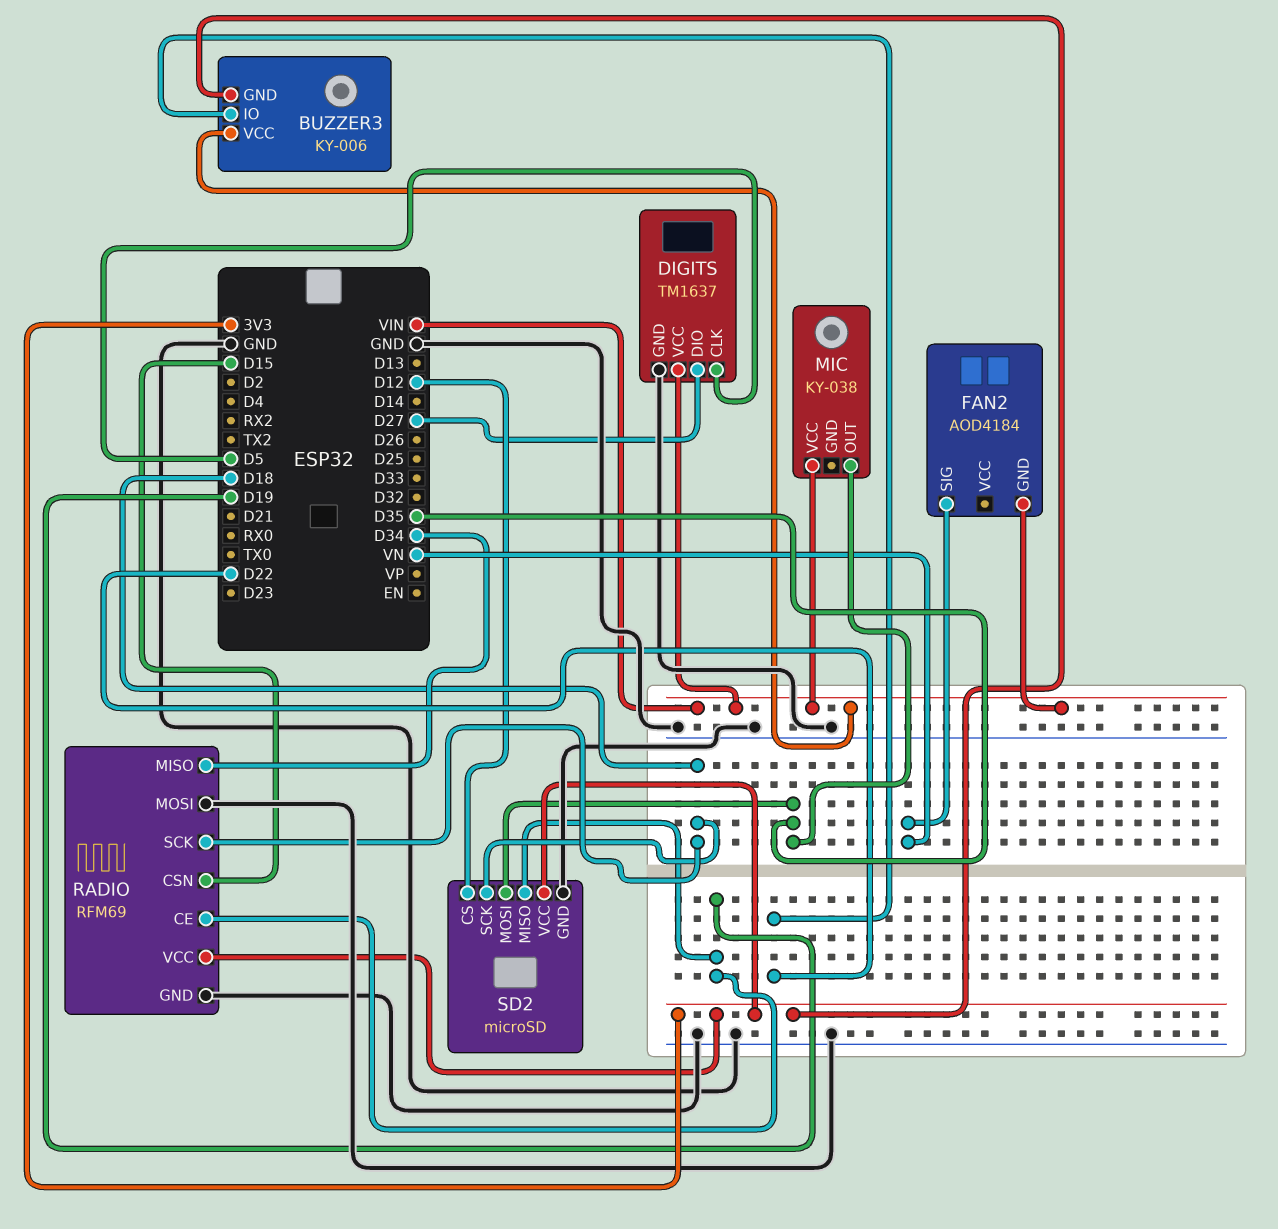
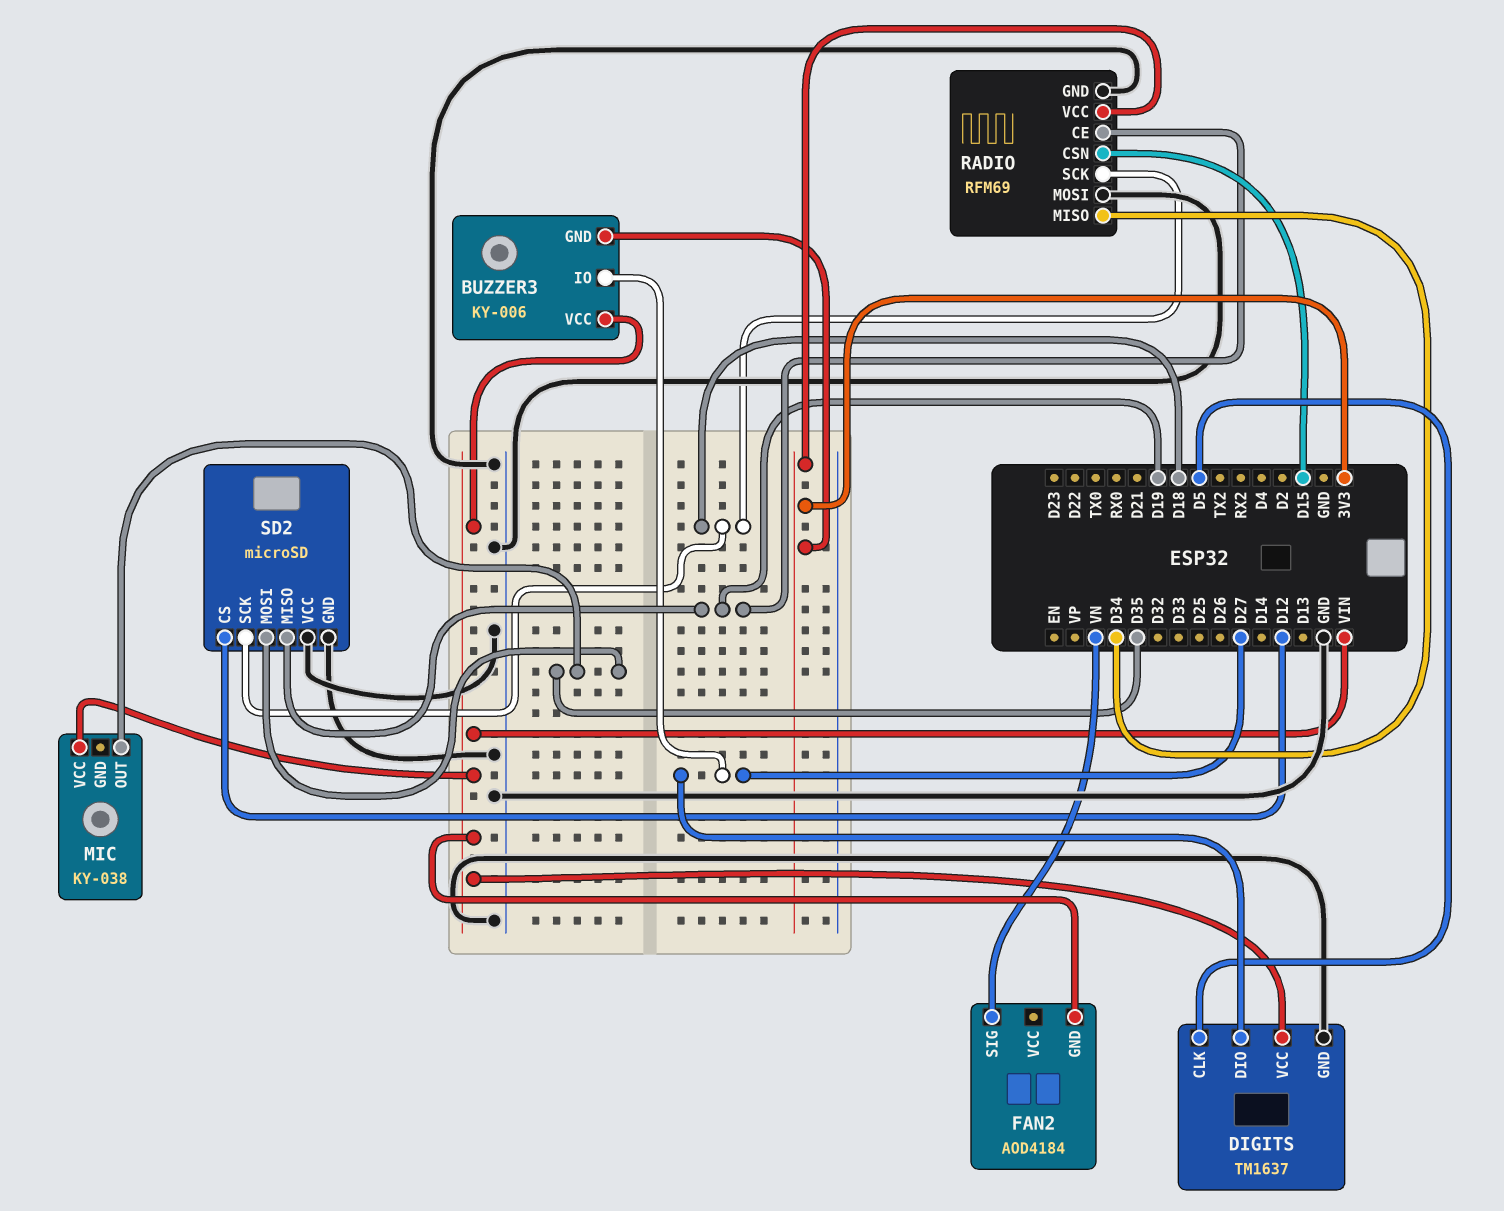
BUZZER3 pin IO: D22 -> D27
SD2 pin VCC: 3V3 -> GND

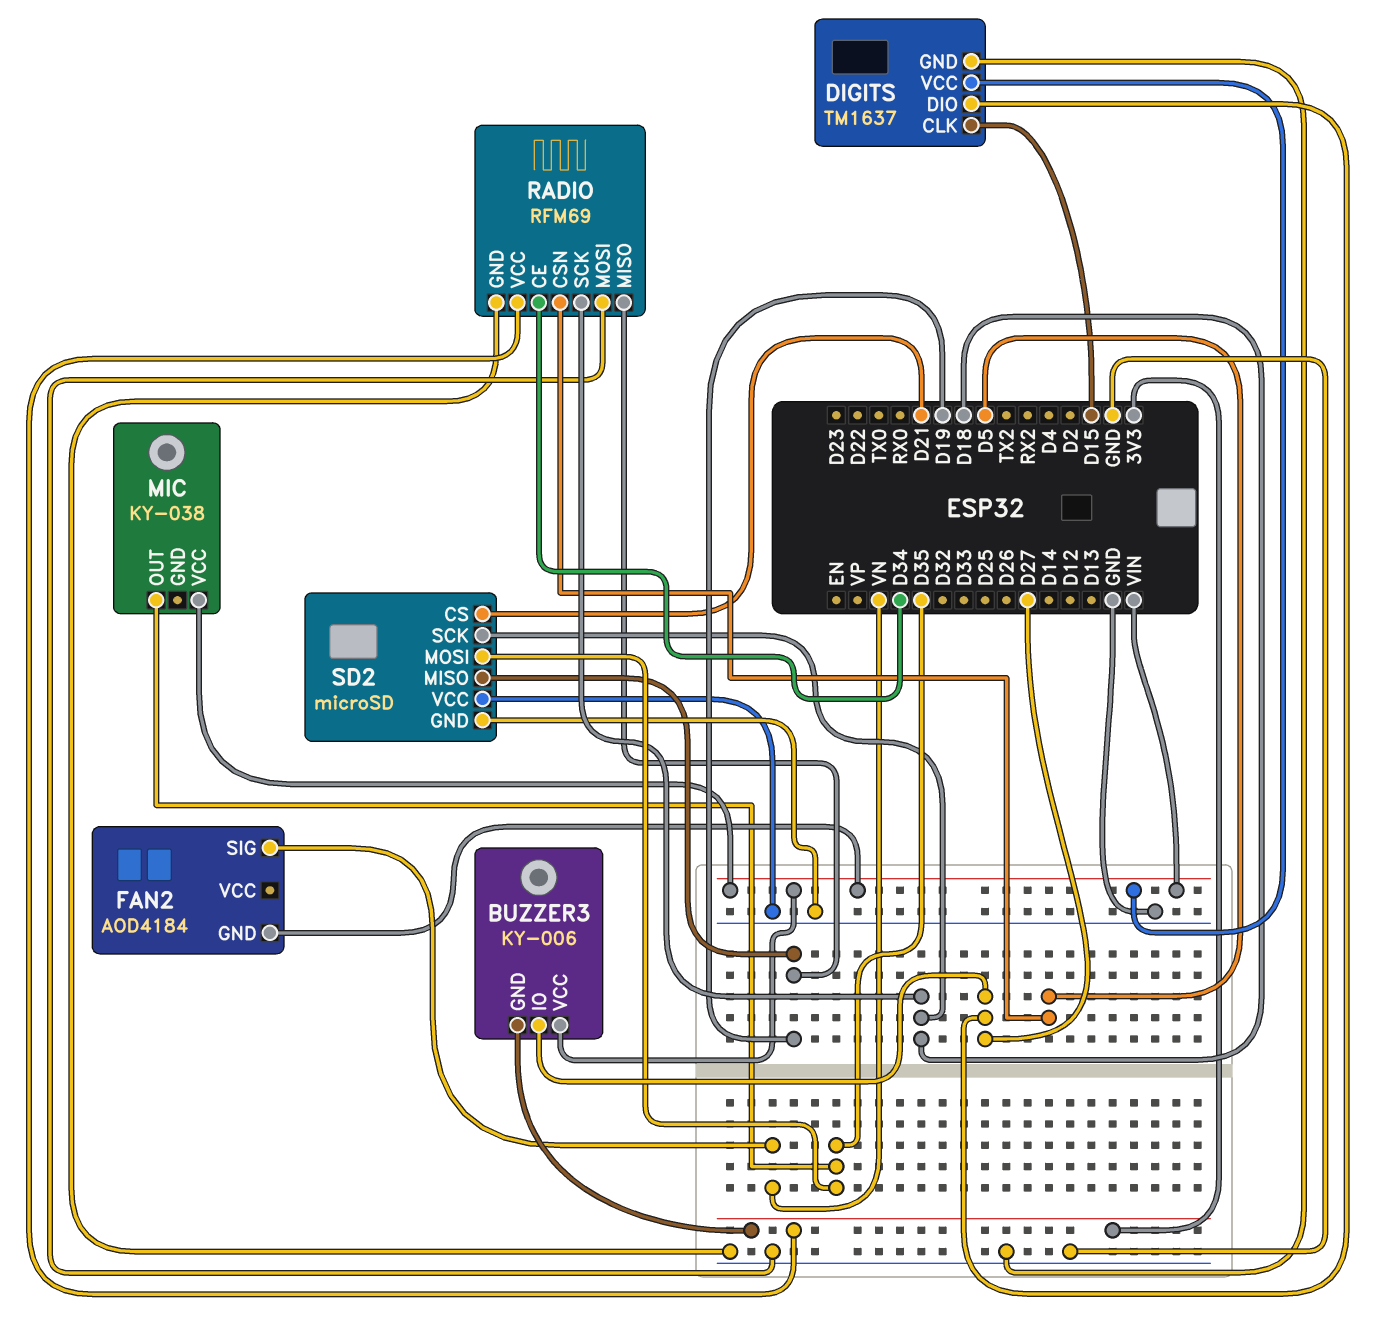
DIGITS pin CLK: D5 -> D15
RADIO pin CE: D19 -> D34
RADIO pin CSN: D15 -> D5
RADIO pin MISO: D34 -> D19
SD2 pin CS: D12 -> D21

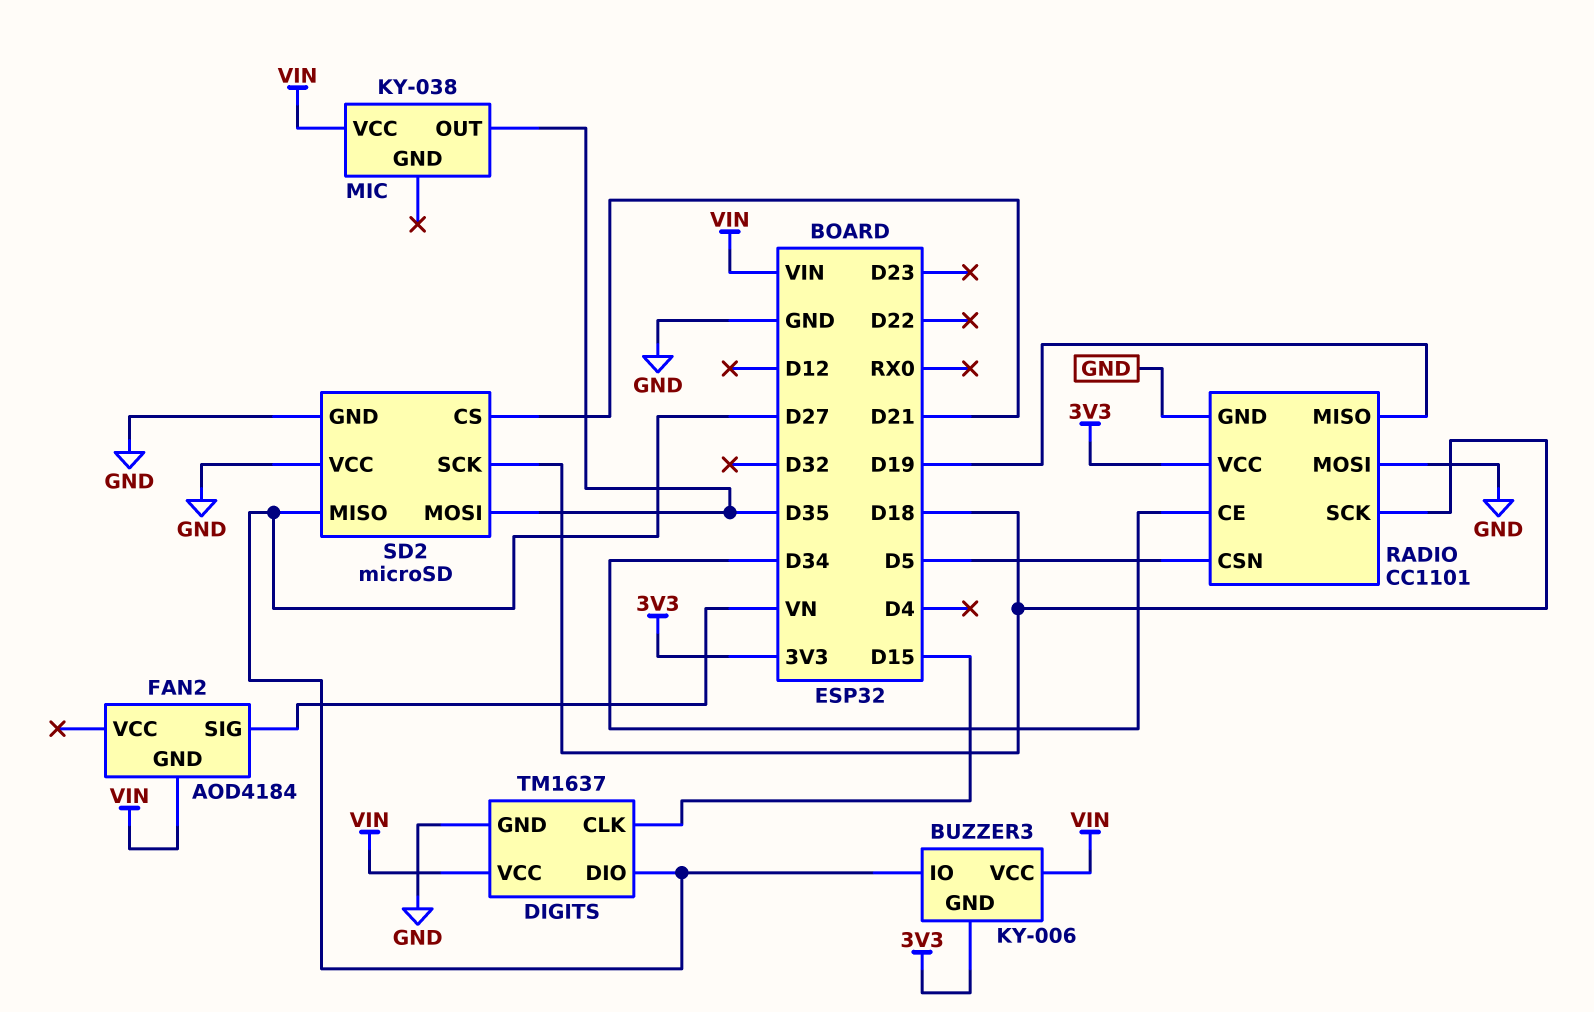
RADIO: RFM69 -> CC1101
SD2 pin MISO: D19 -> D27

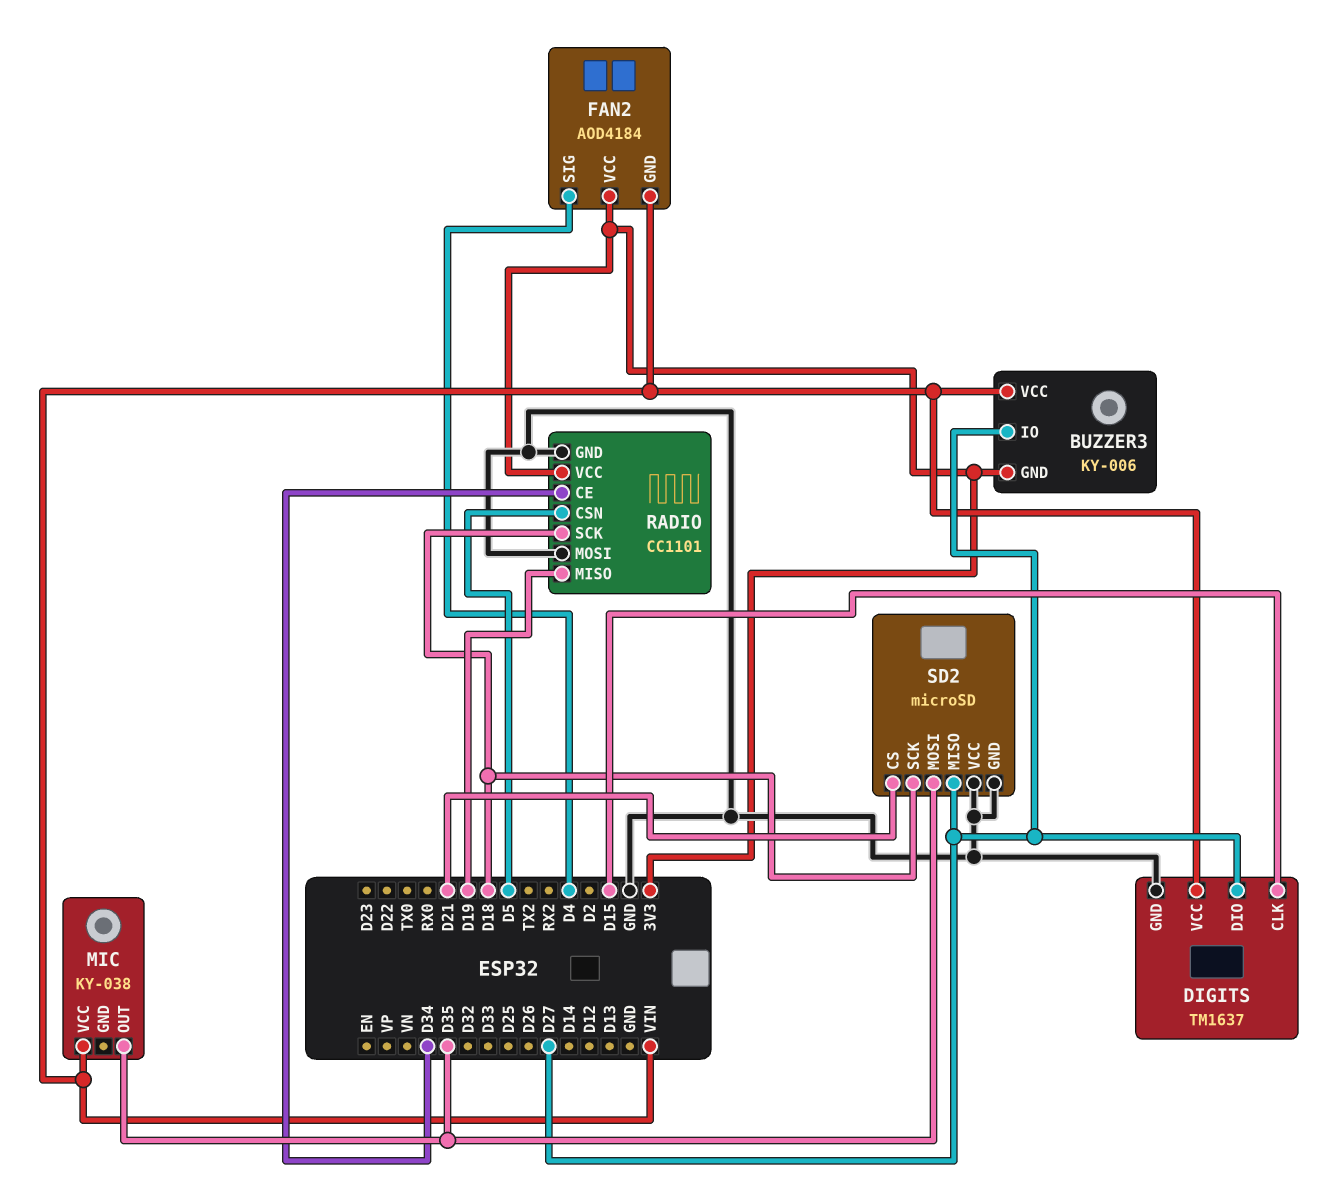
FAN2 pin SIG: VN -> D4
FAN2 pin VCC: none -> 3V3

